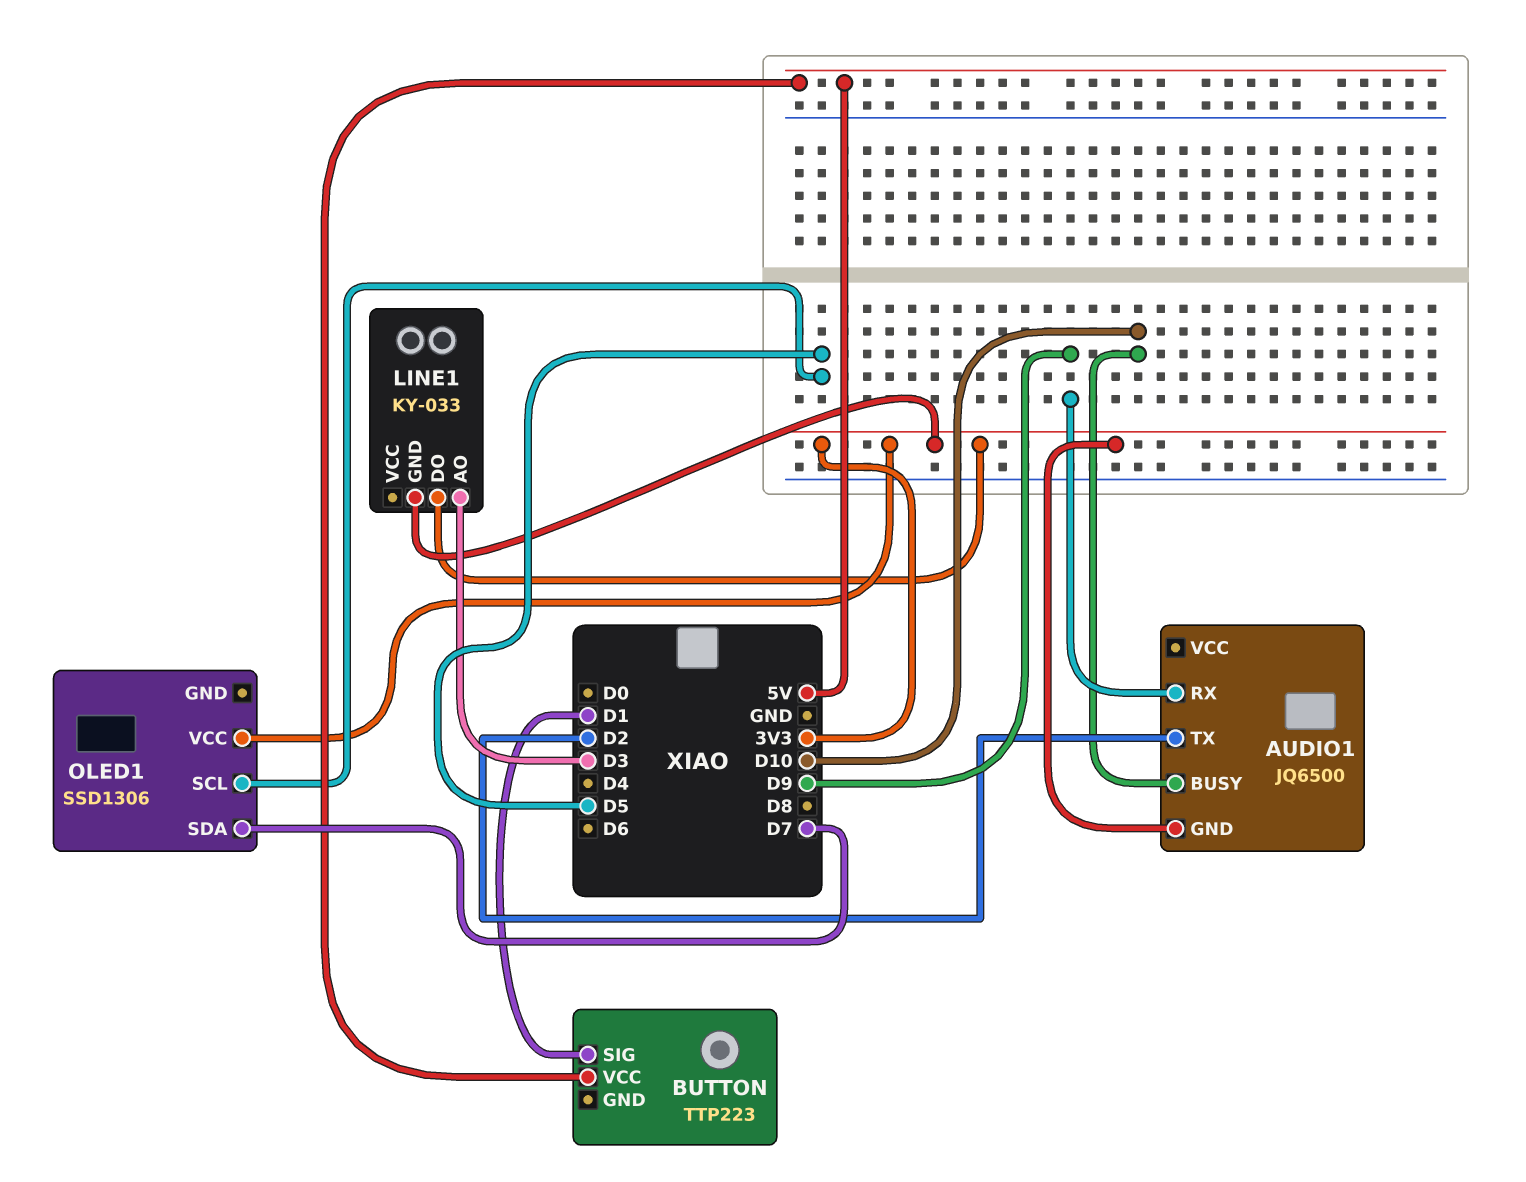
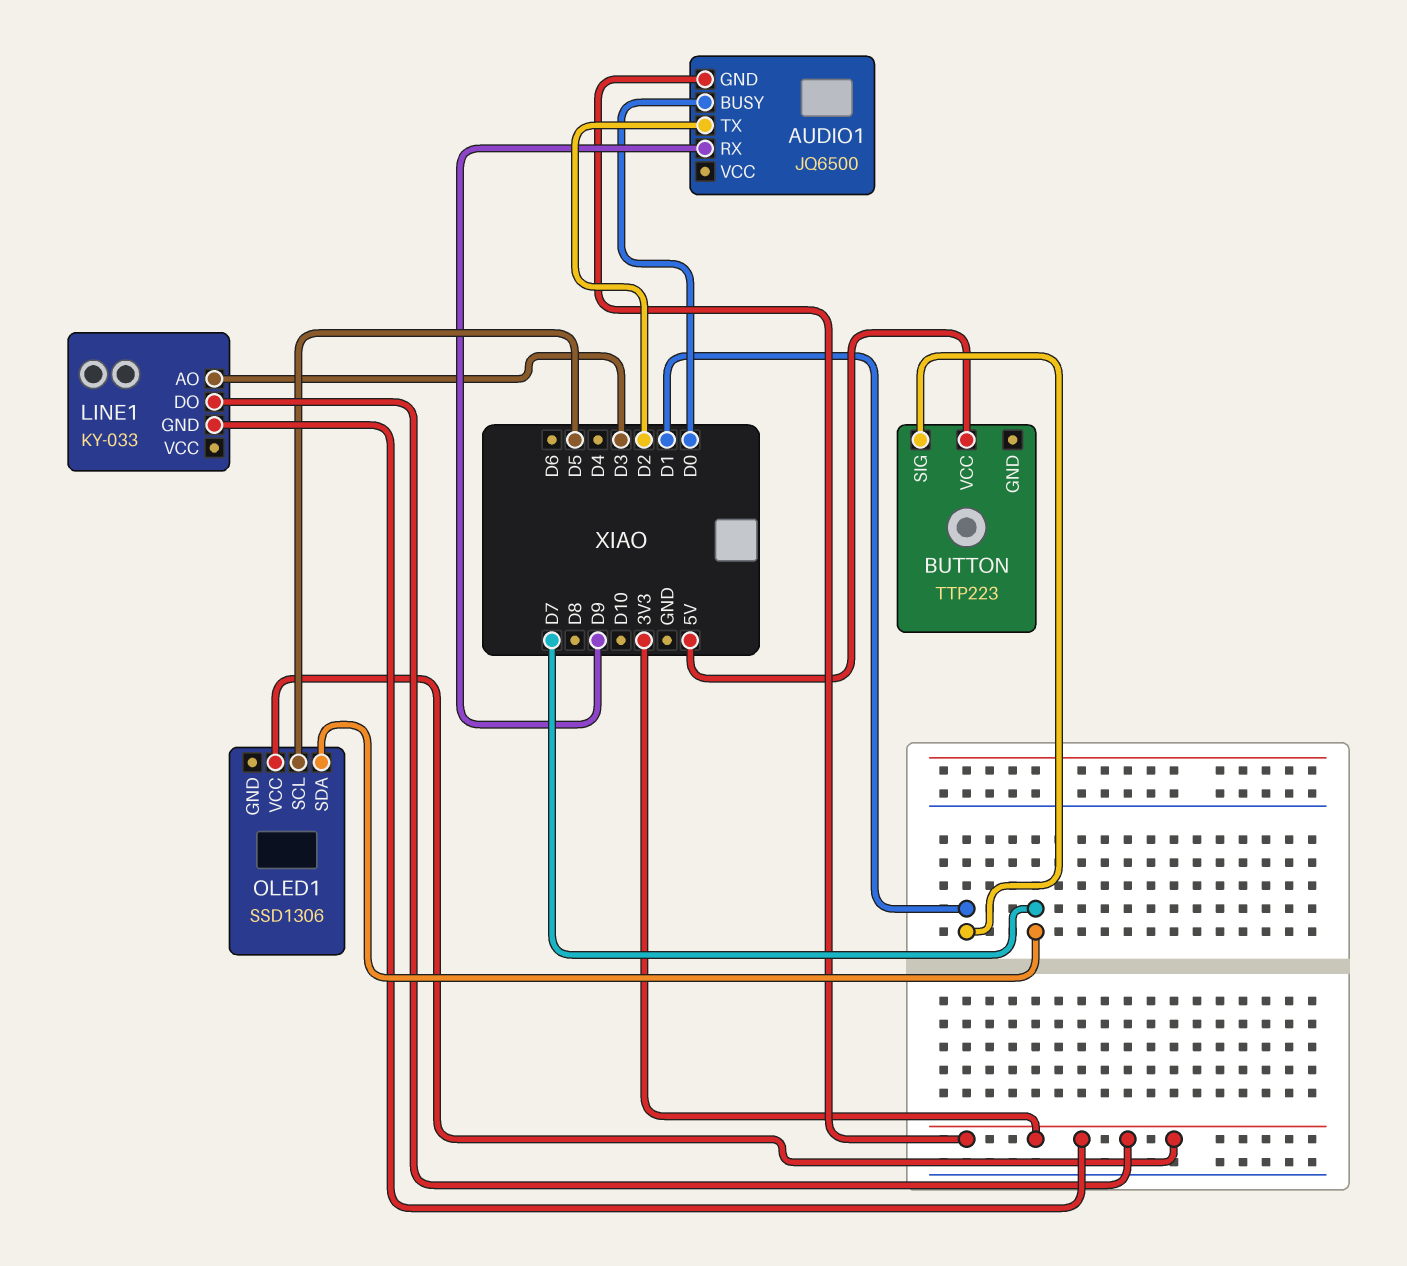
AUDIO1 pin BUSY: D10 -> D0

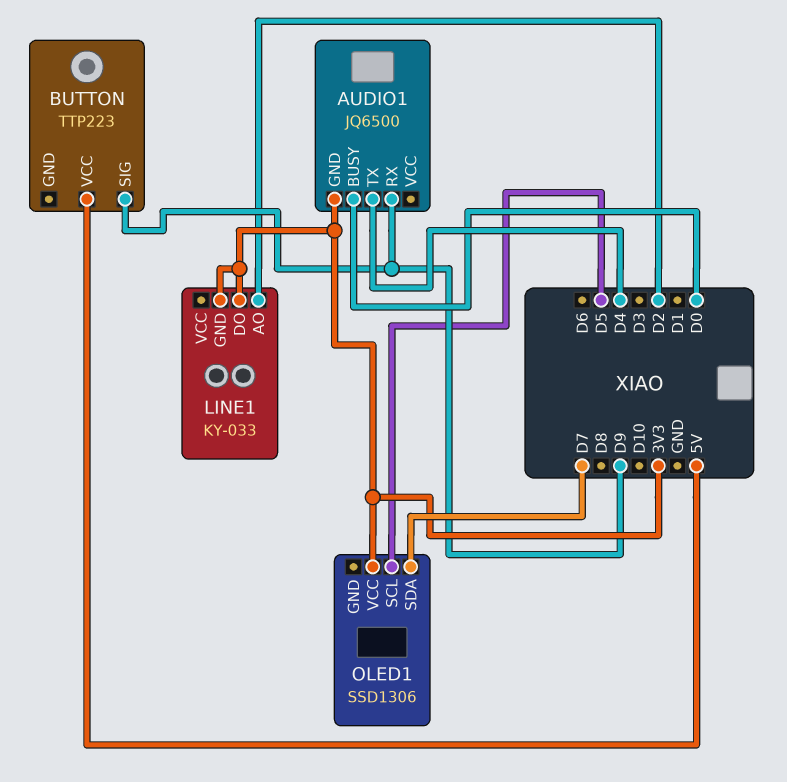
AUDIO1 pin TX: D2 -> D4
BUTTON pin SIG: D1 -> D9
LINE1 pin AO: D3 -> D2

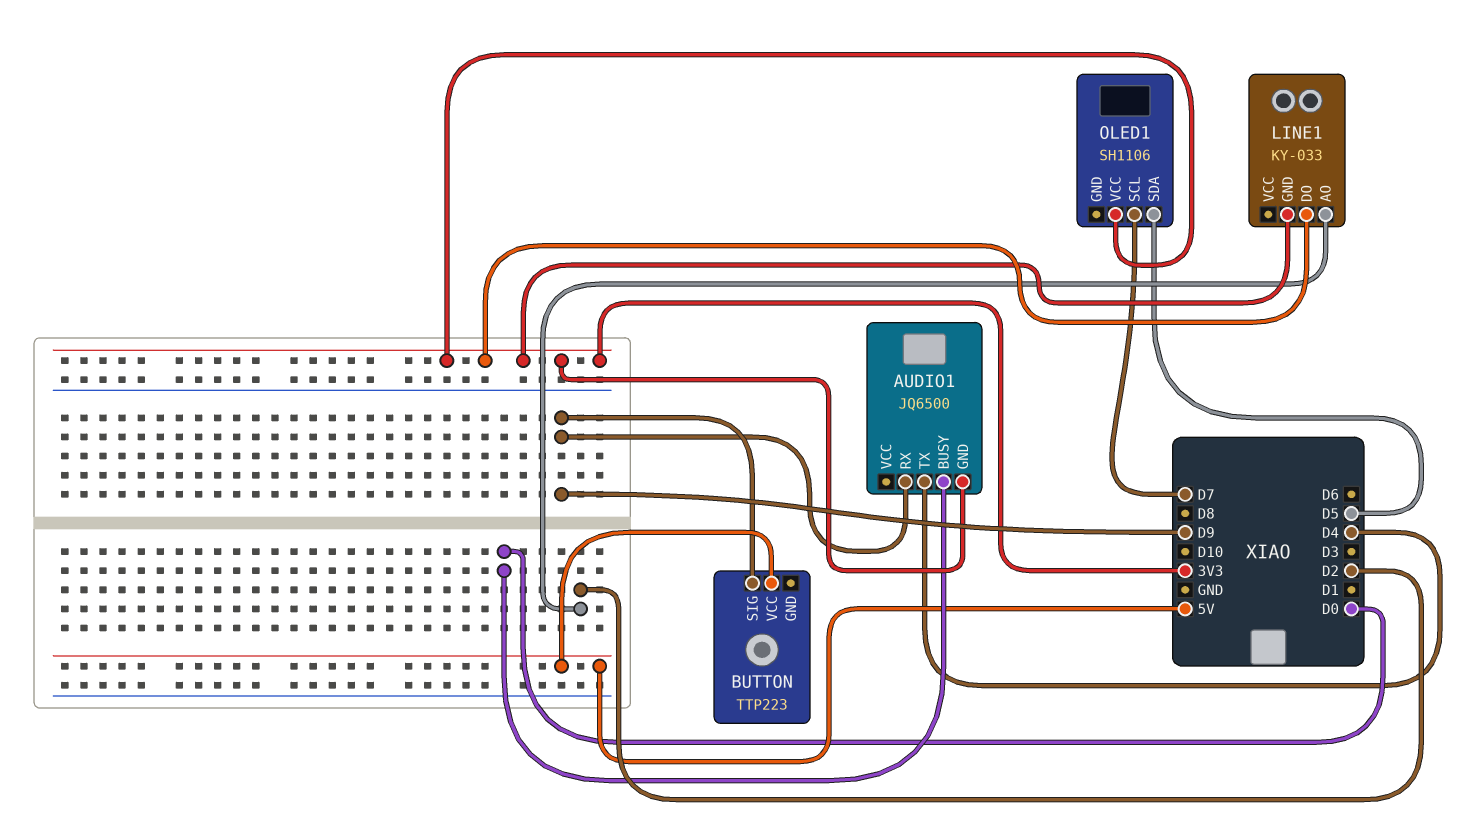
OLED1: SSD1306 -> SH1106
OLED1 pin SCL: D5 -> D7
OLED1 pin SDA: D7 -> D5

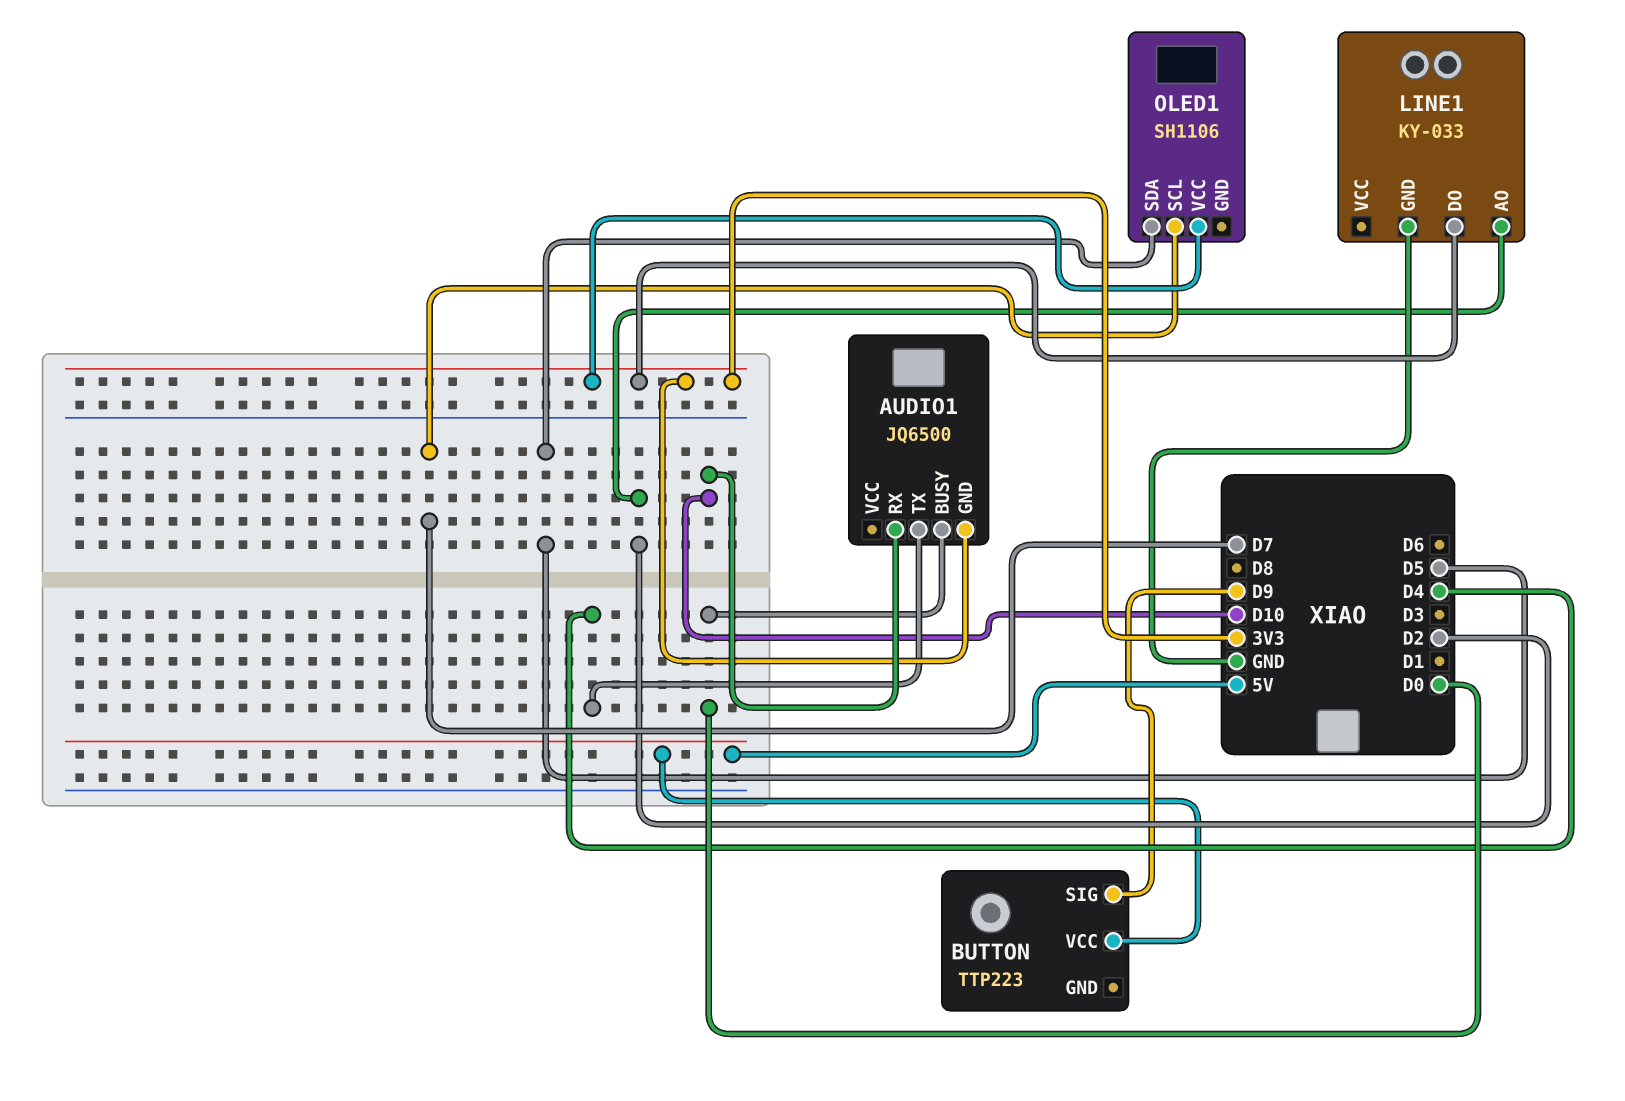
AUDIO1 pin RX: D9 -> D10
LINE1 pin GND: 3V3 -> GND

